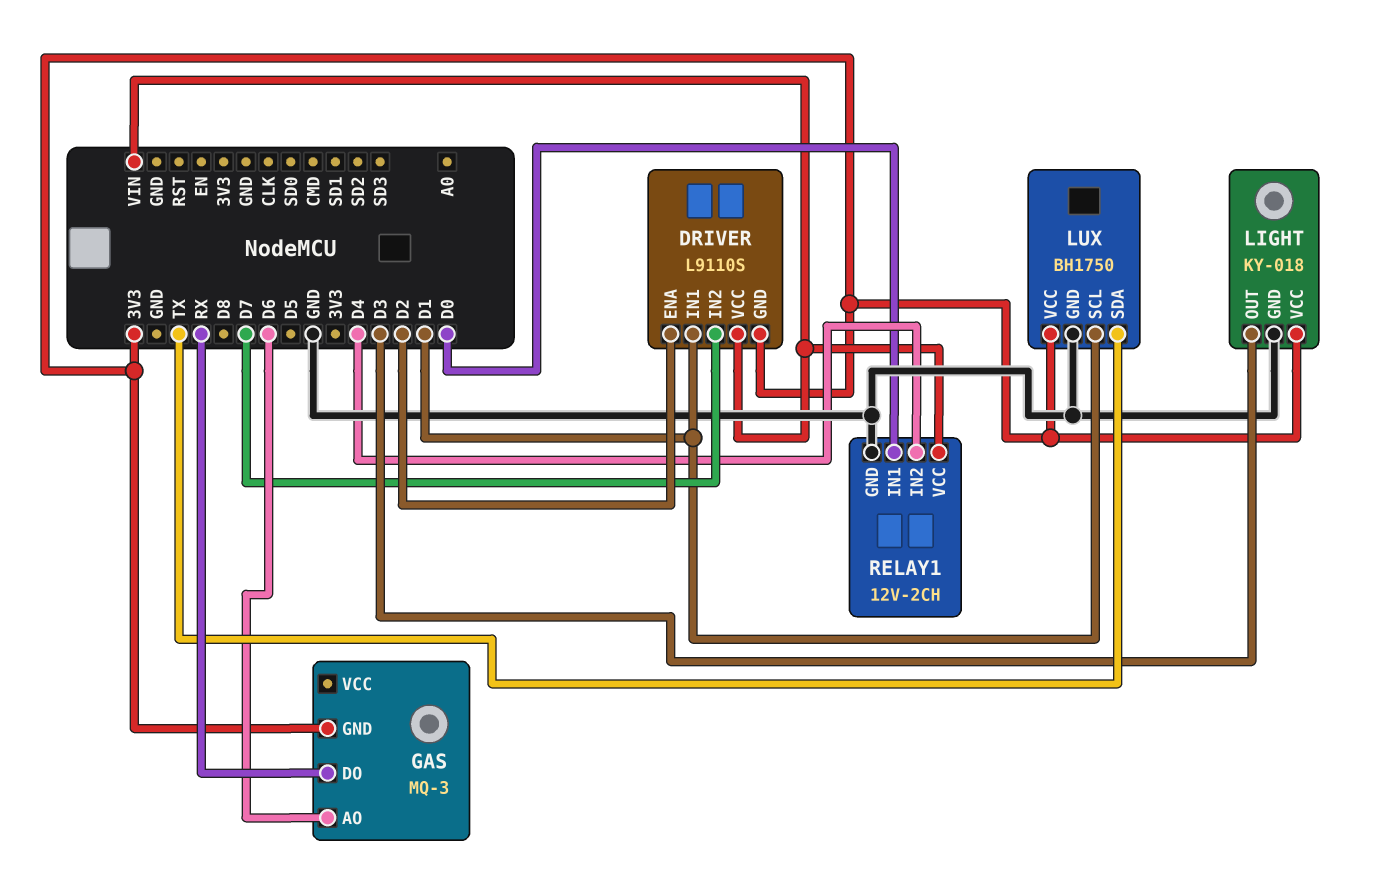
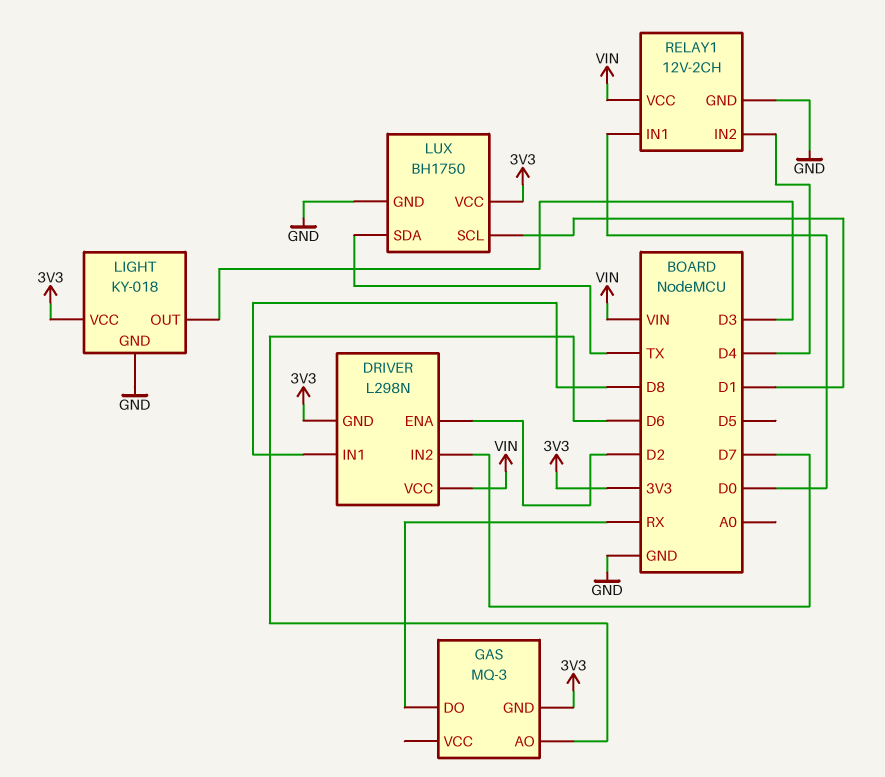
DRIVER: L9110S -> L298N
DRIVER pin IN1: D1 -> D8

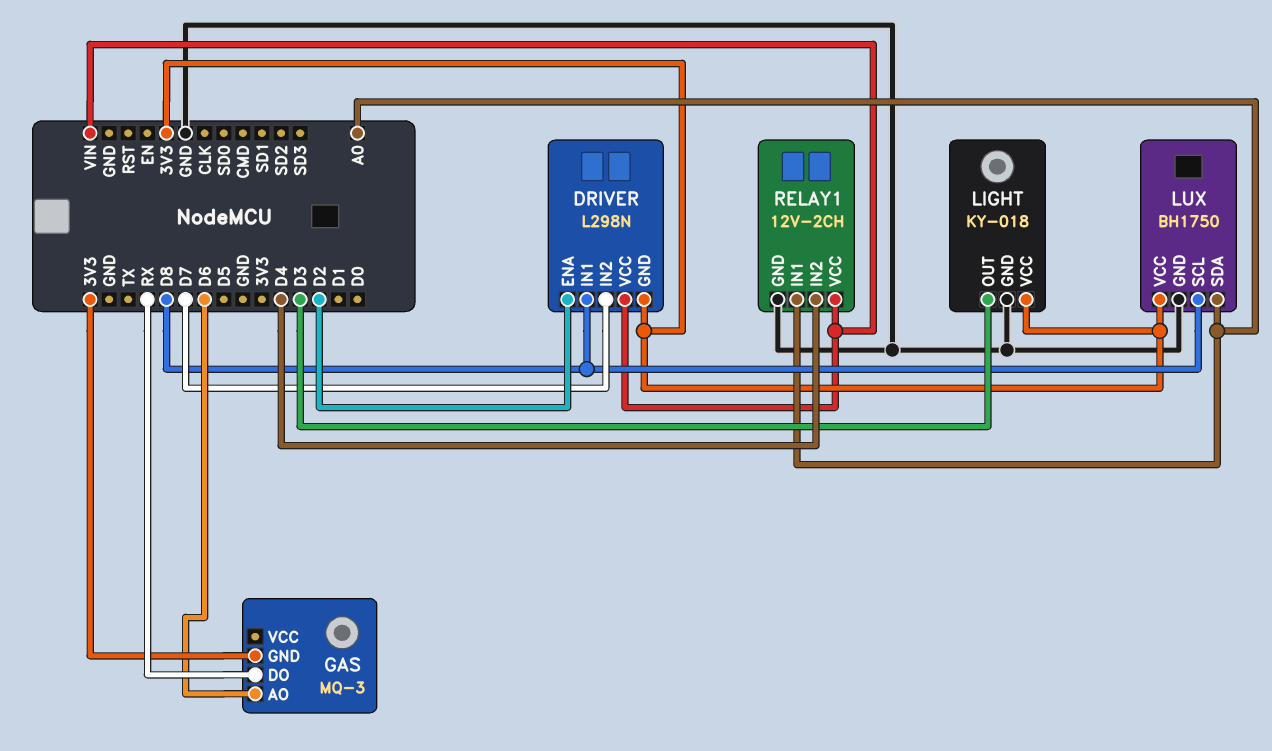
LUX pin SCL: D1 -> D8
LUX pin SDA: TX -> A0
RELAY1 pin IN1: D0 -> A0

